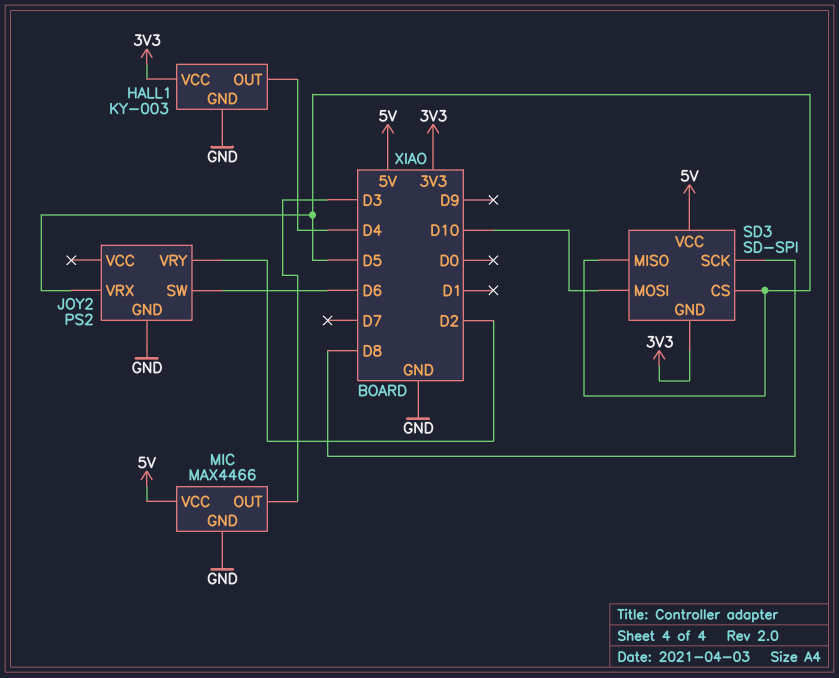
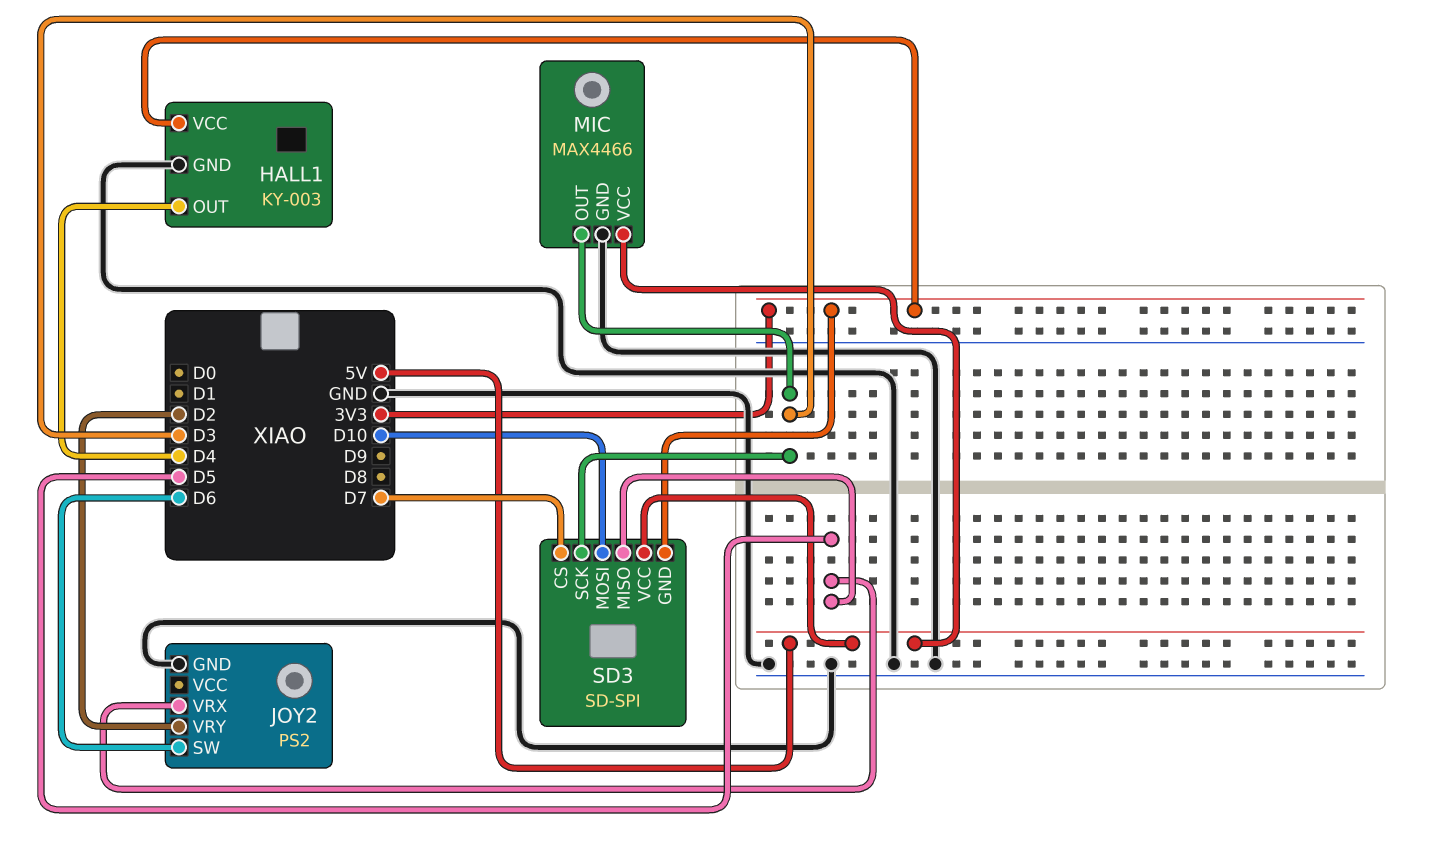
SD3 pin CS: D5 -> D7
SD3 pin SCK: D8 -> D3

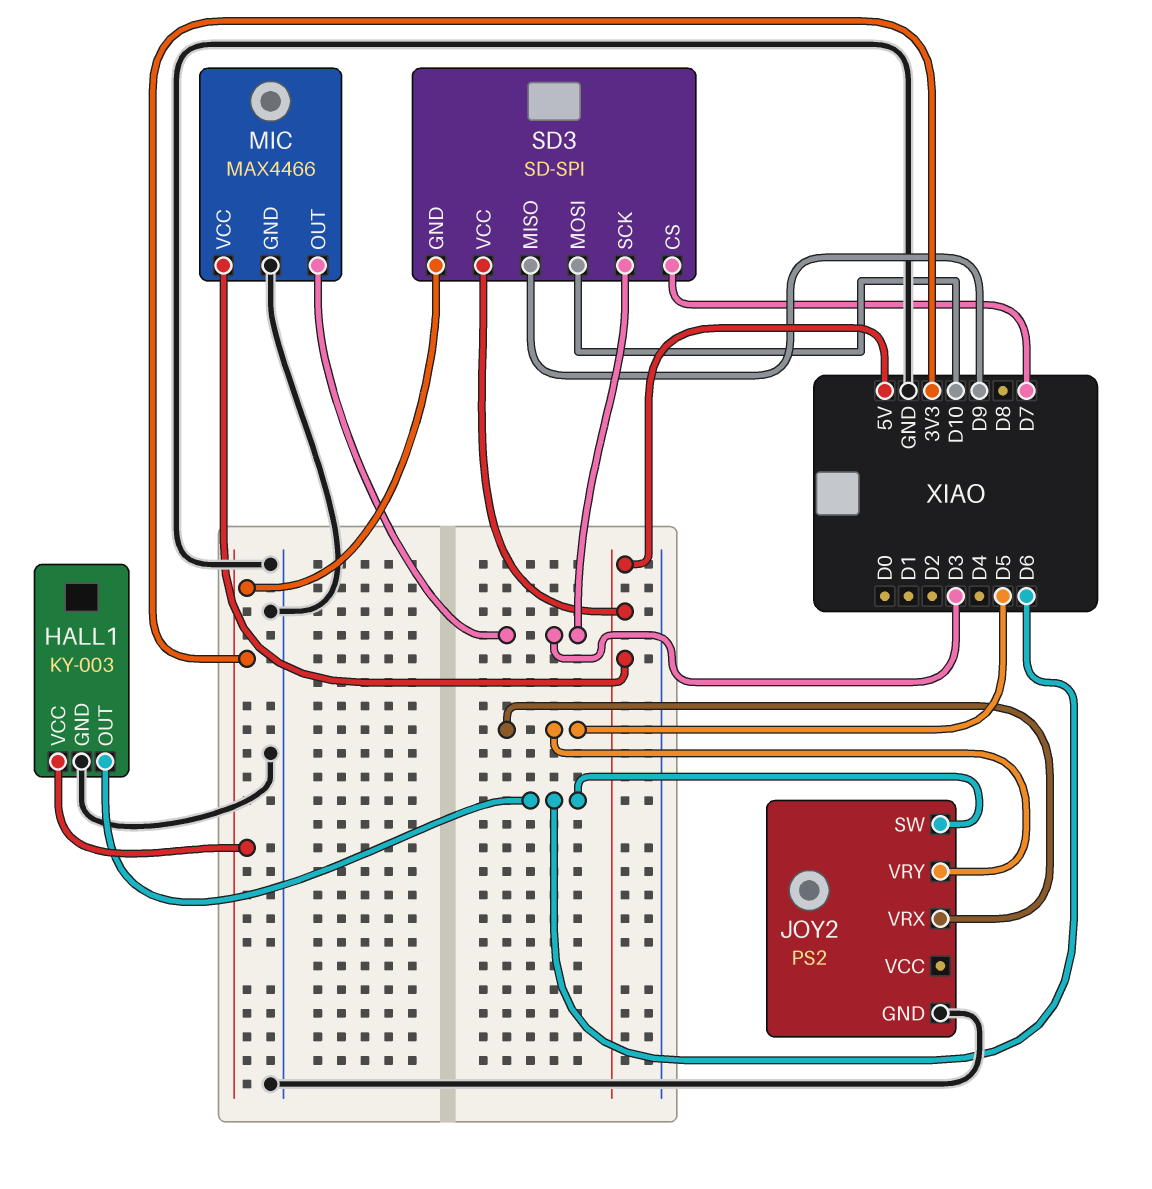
HALL1 pin OUT: D4 -> D6
JOY2 pin VRY: D2 -> D5
SD3 pin MISO: D5 -> D9

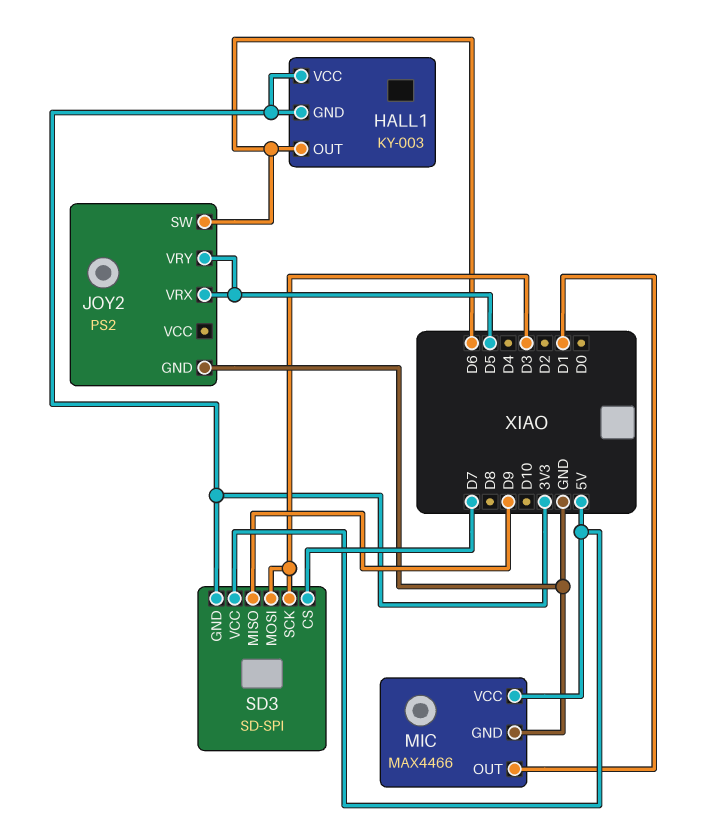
HALL1 pin GND: GND -> 3V3
MIC pin OUT: D3 -> D1
SD3 pin MOSI: D10 -> D3

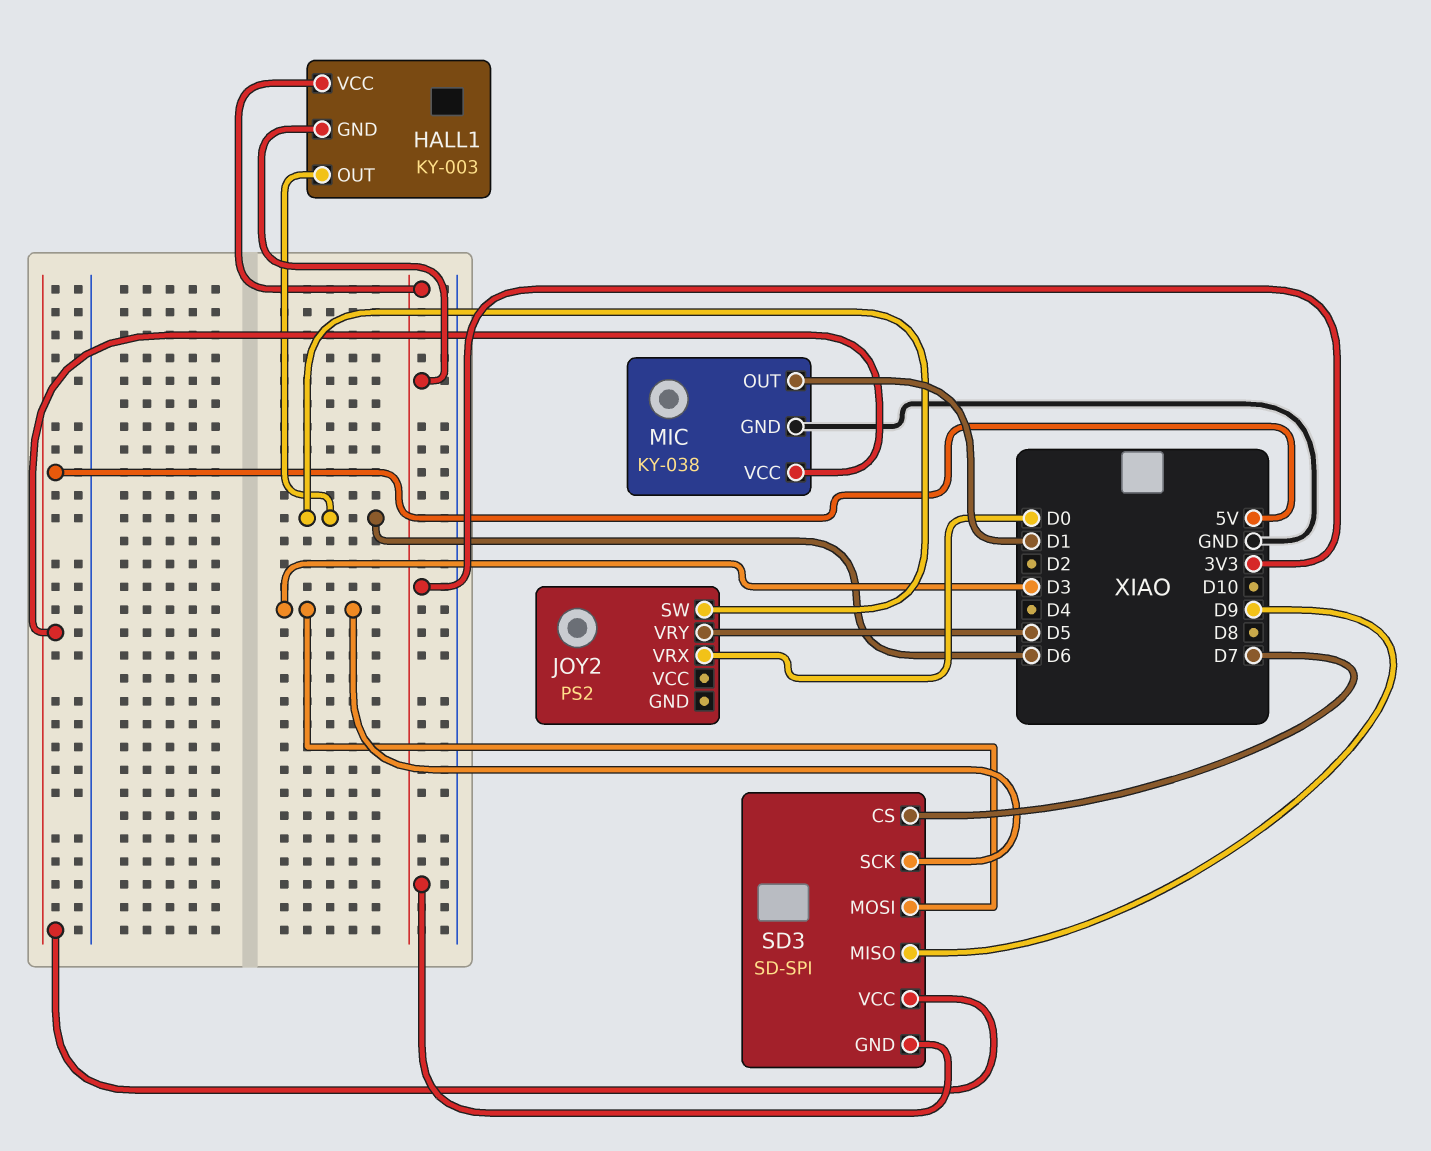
JOY2 pin GND: GND -> none
JOY2 pin VRX: D5 -> D0
MIC: MAX4466 -> KY-038

